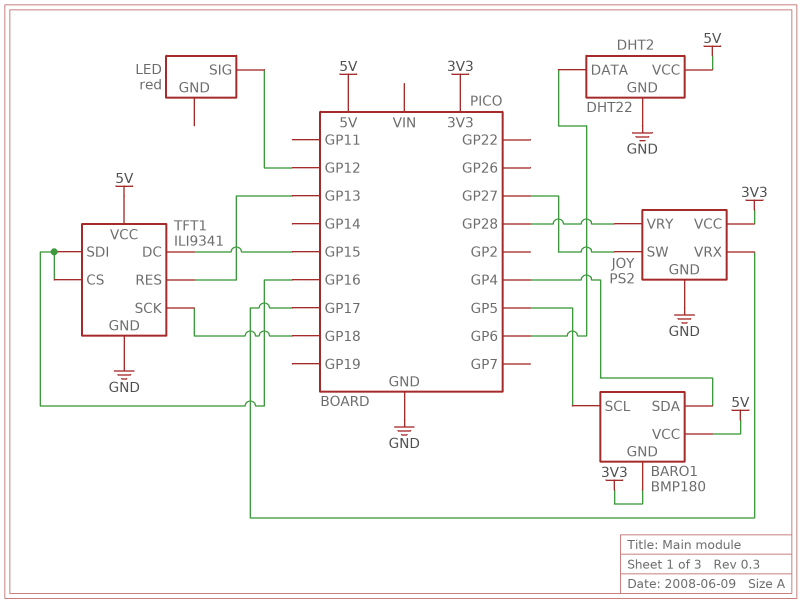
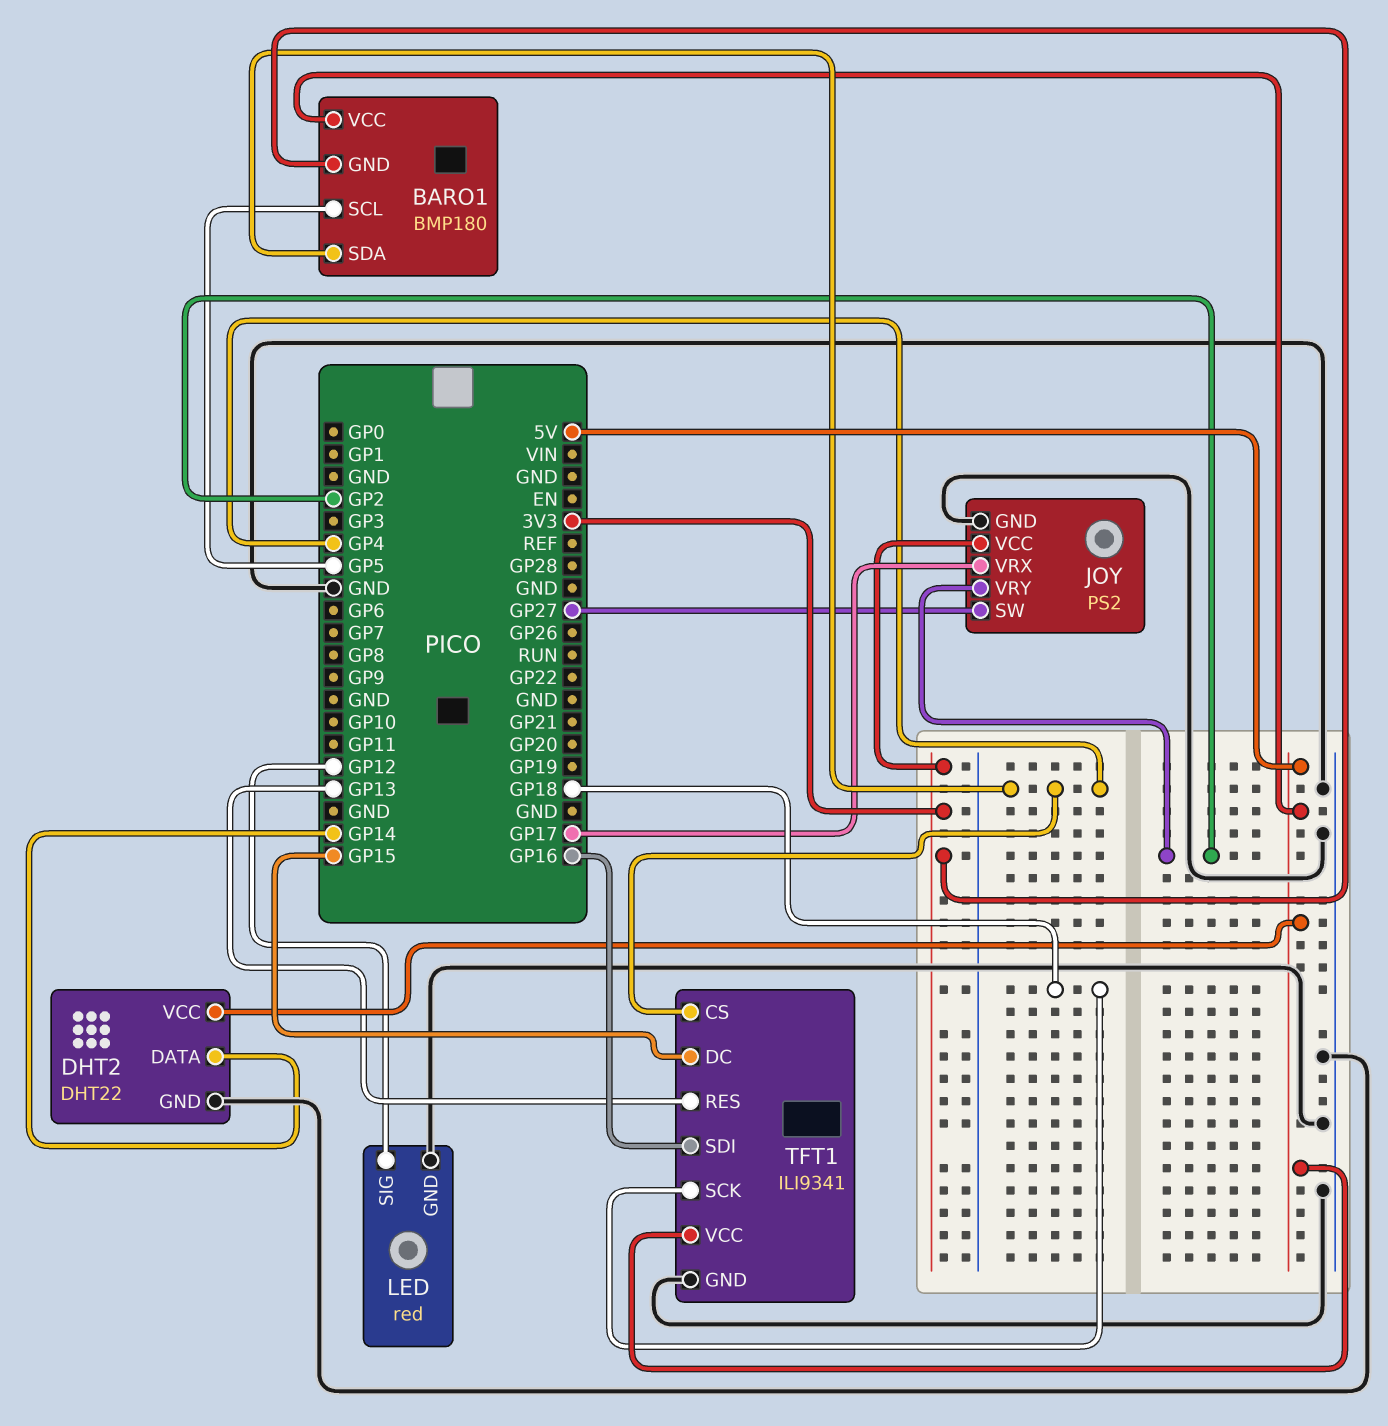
DHT2 pin DATA: GP6 -> GP14
JOY pin VRY: GP28 -> GP2
LED pin GND: none -> GND
TFT1 pin CS: GP16 -> GP4

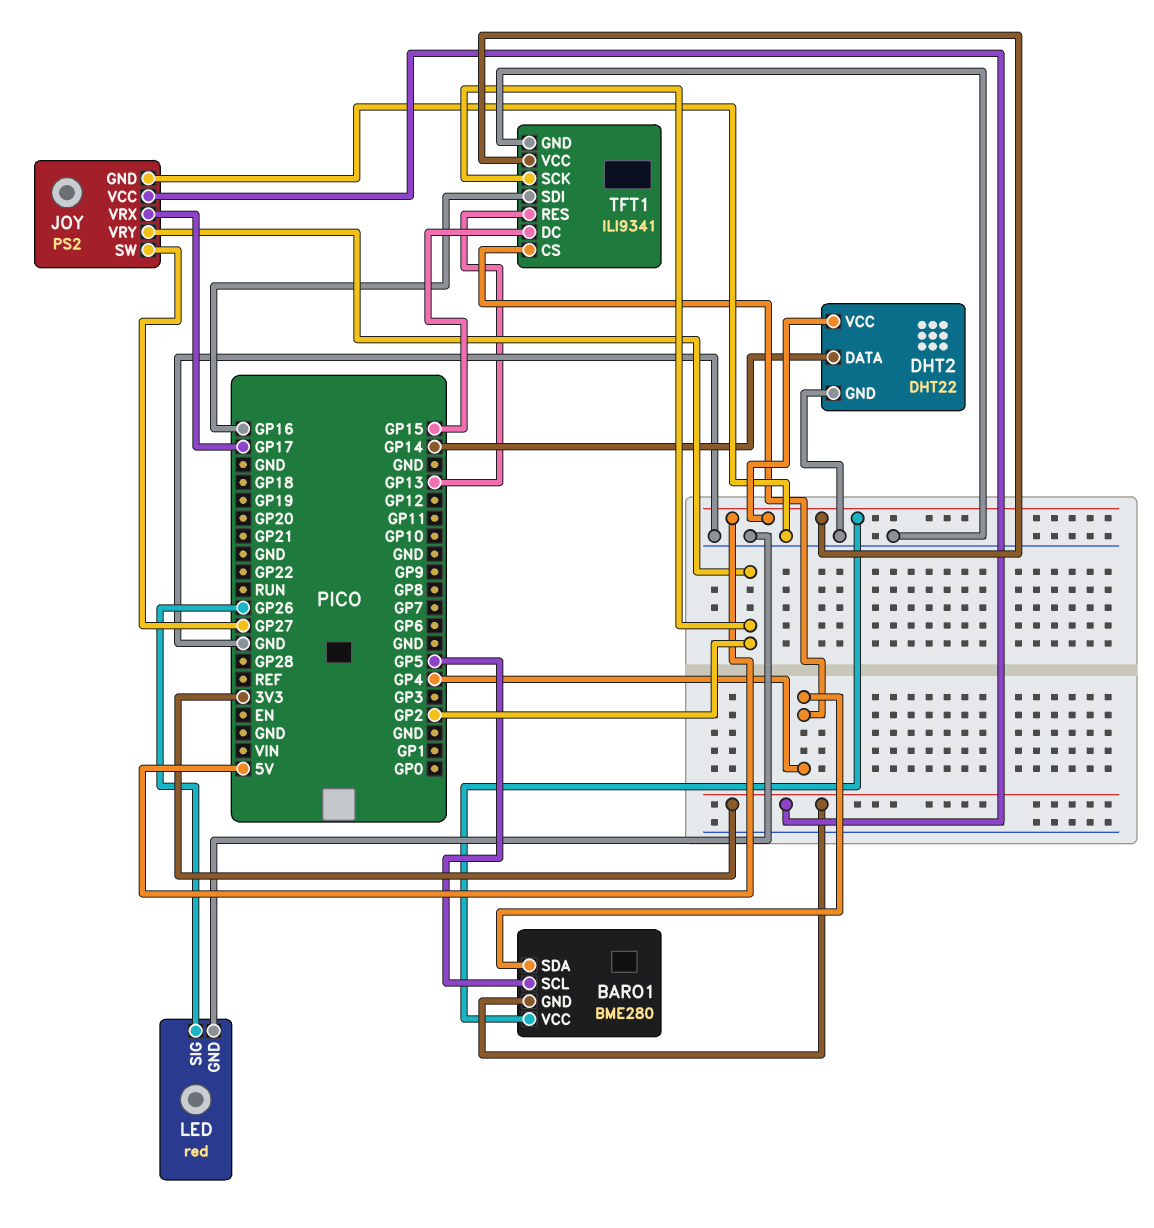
BARO1: BMP180 -> BME280
LED pin SIG: GP12 -> GP26
TFT1 pin SCK: GP18 -> GP2

